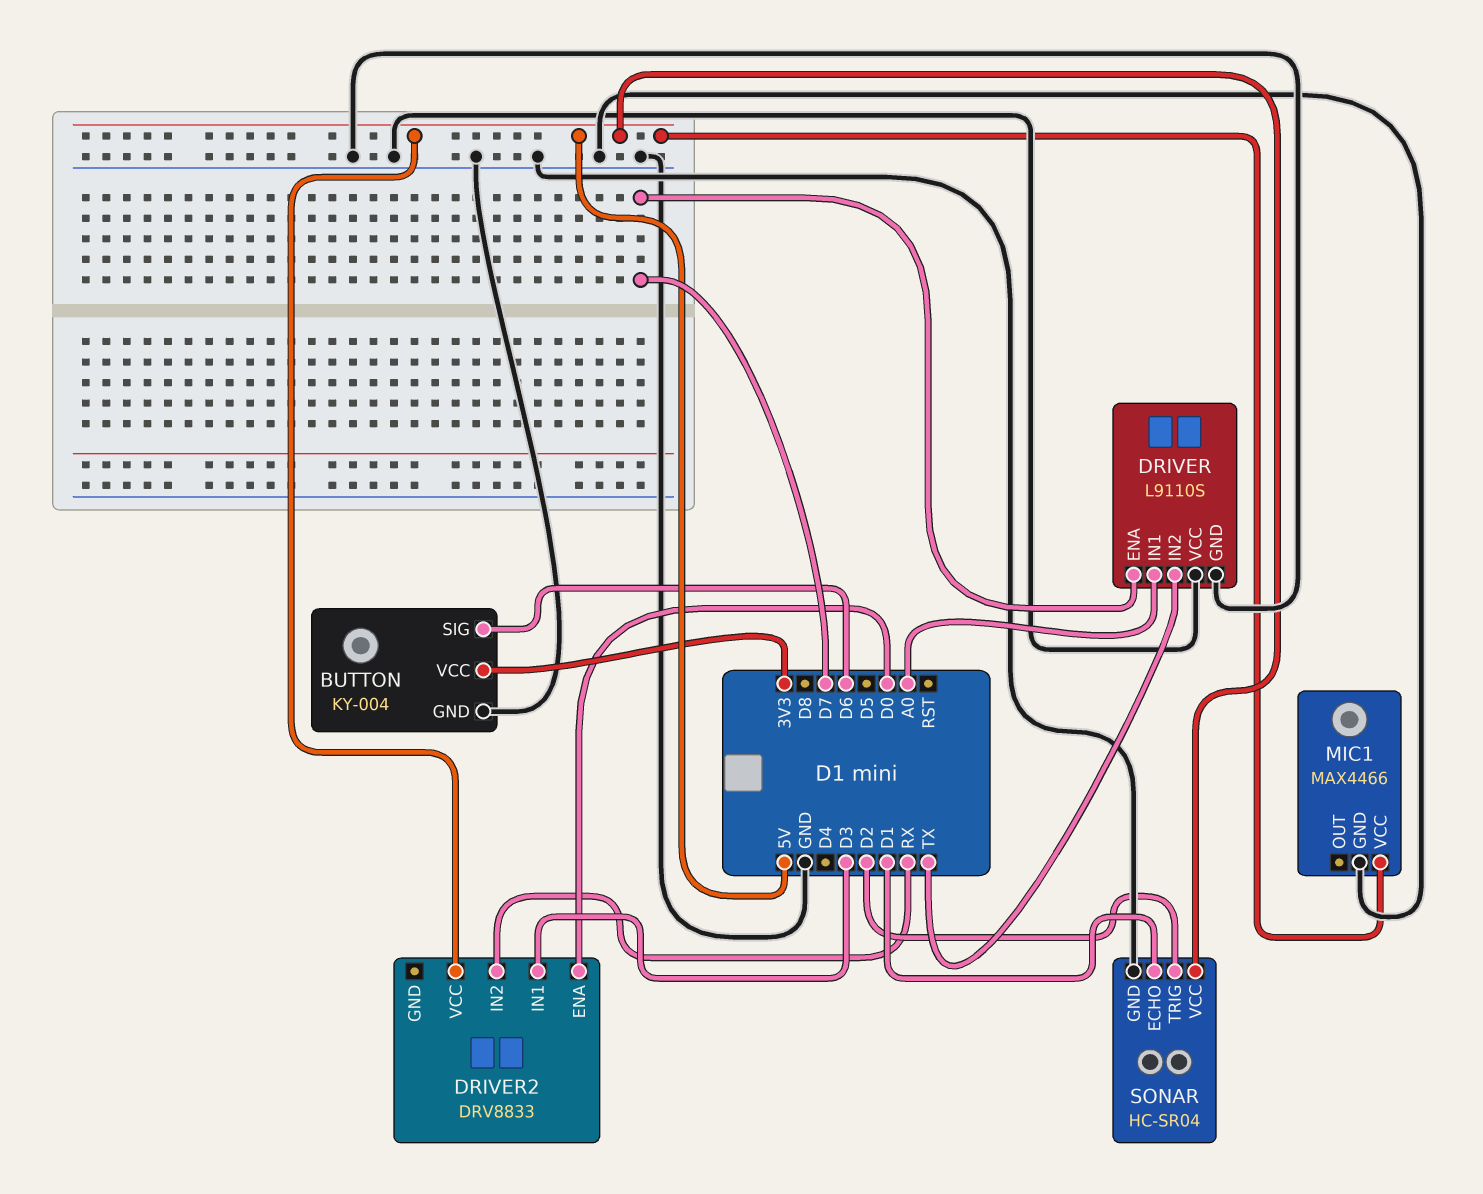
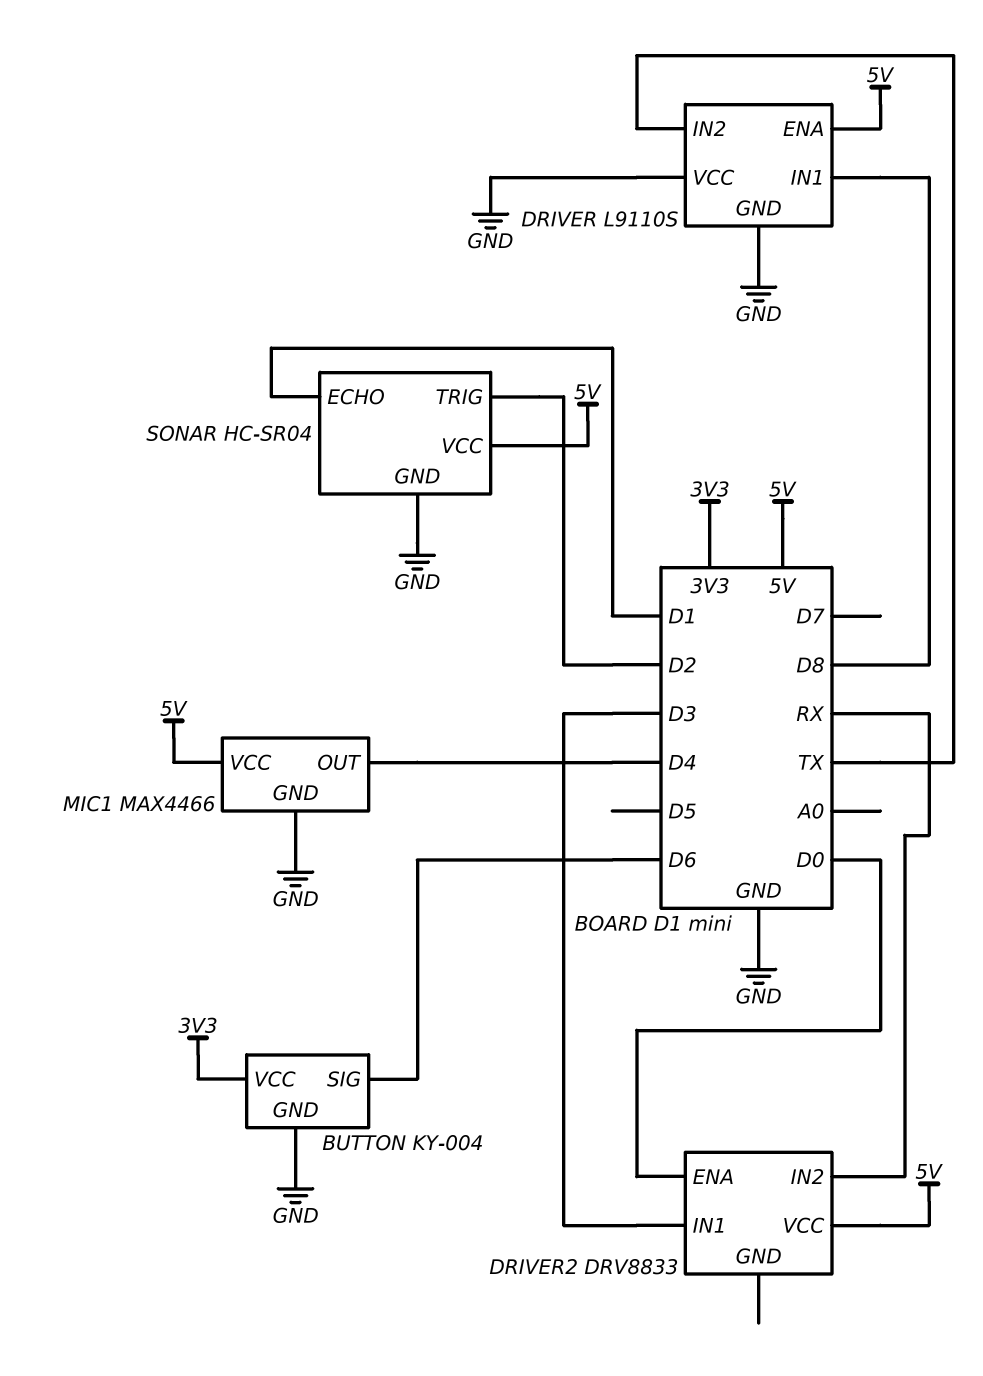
DRIVER pin ENA: D7 -> 5V
DRIVER pin IN1: A0 -> D8
MIC1 pin OUT: none -> D4

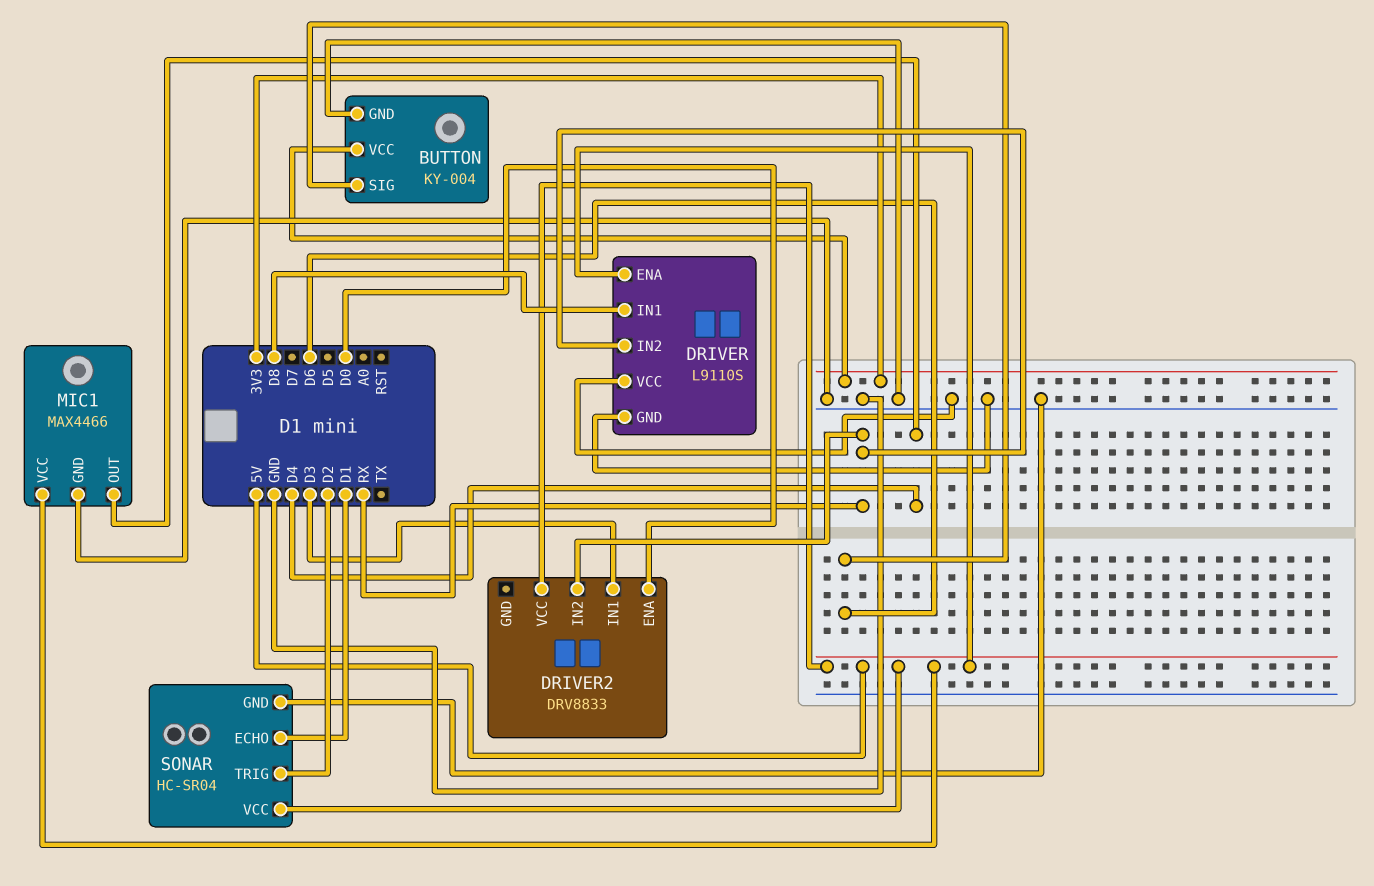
DRIVER pin IN2: TX -> RX

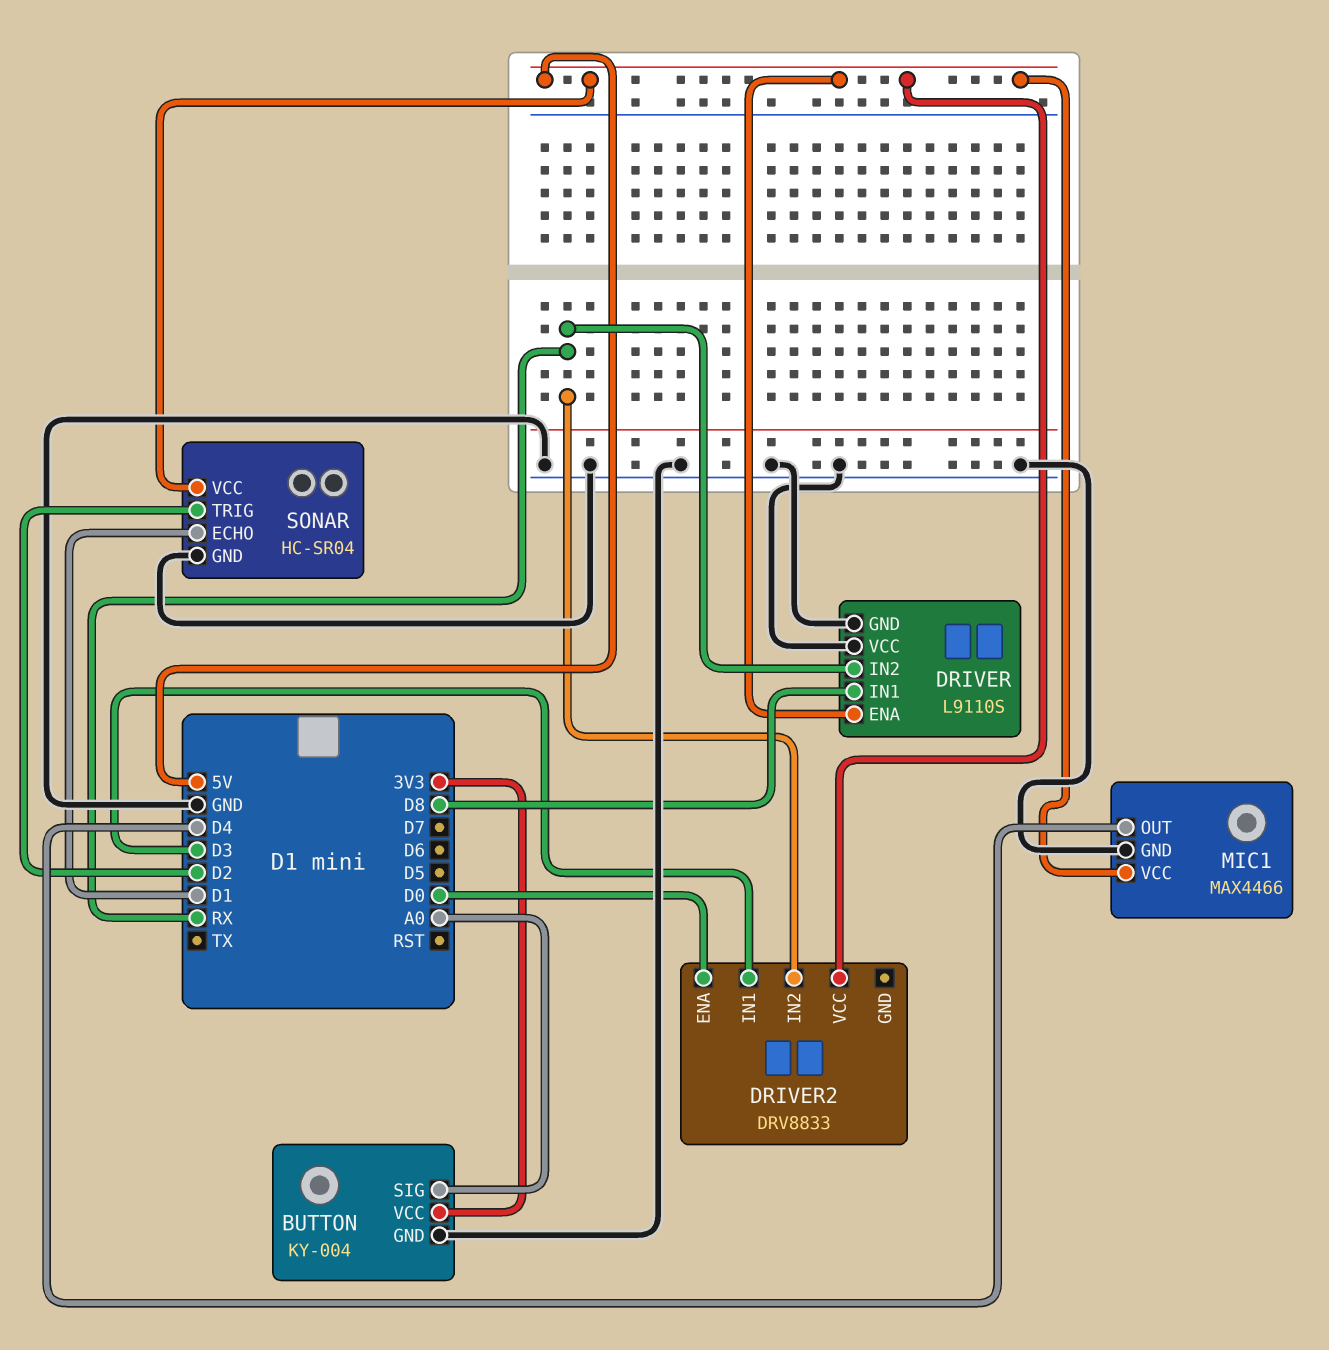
BUTTON pin SIG: D6 -> A0

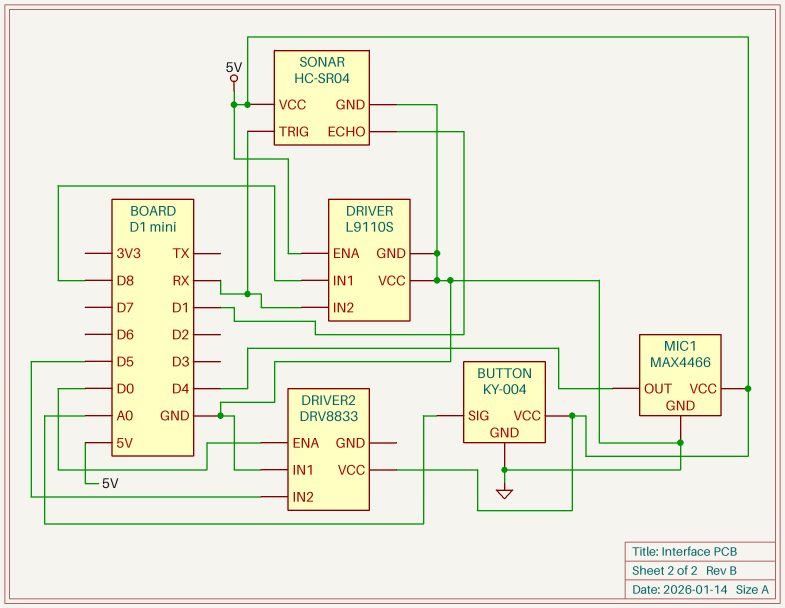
BUTTON pin VCC: 3V3 -> 5V
DRIVER2 pin IN1: D3 -> GND
DRIVER2 pin IN2: RX -> D5
SONAR pin TRIG: D2 -> RX

